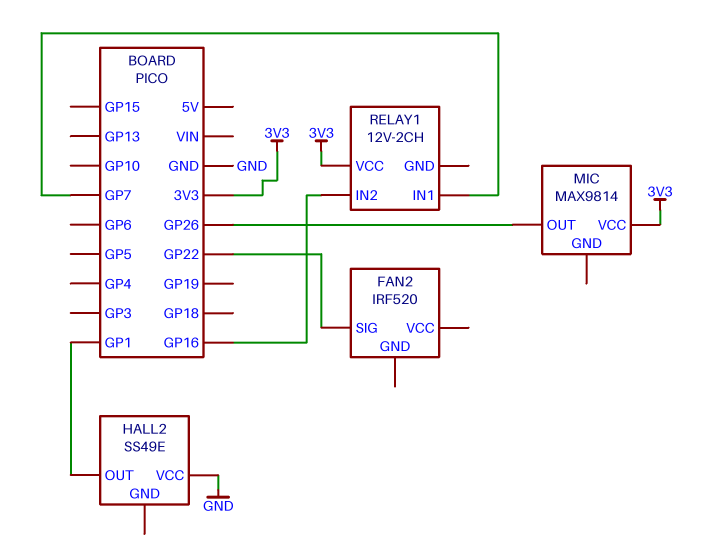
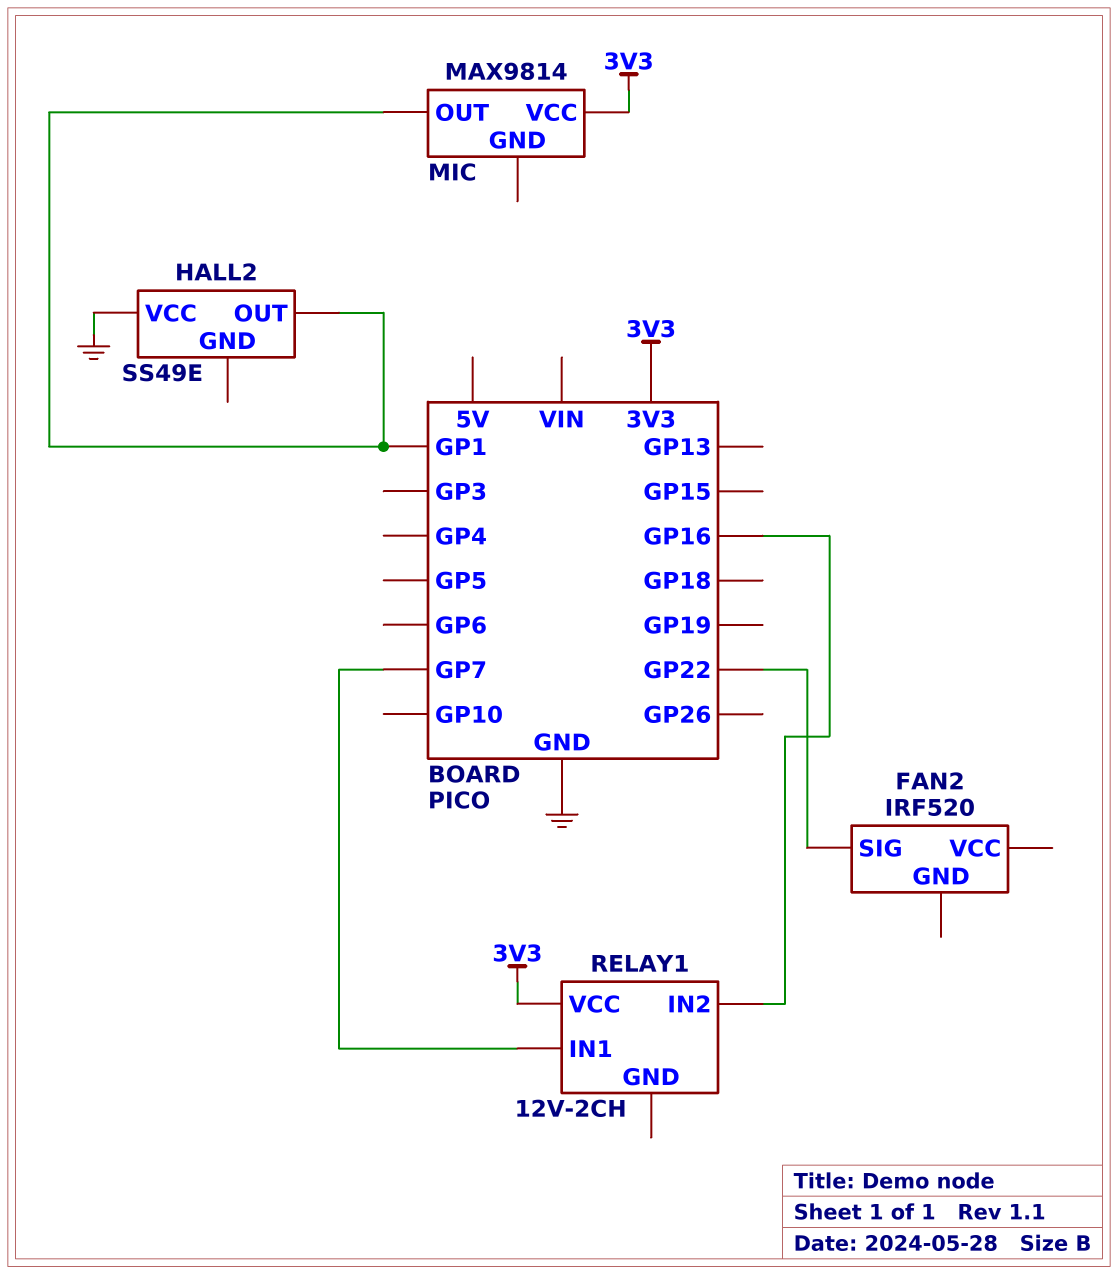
MIC pin OUT: GP26 -> GP1

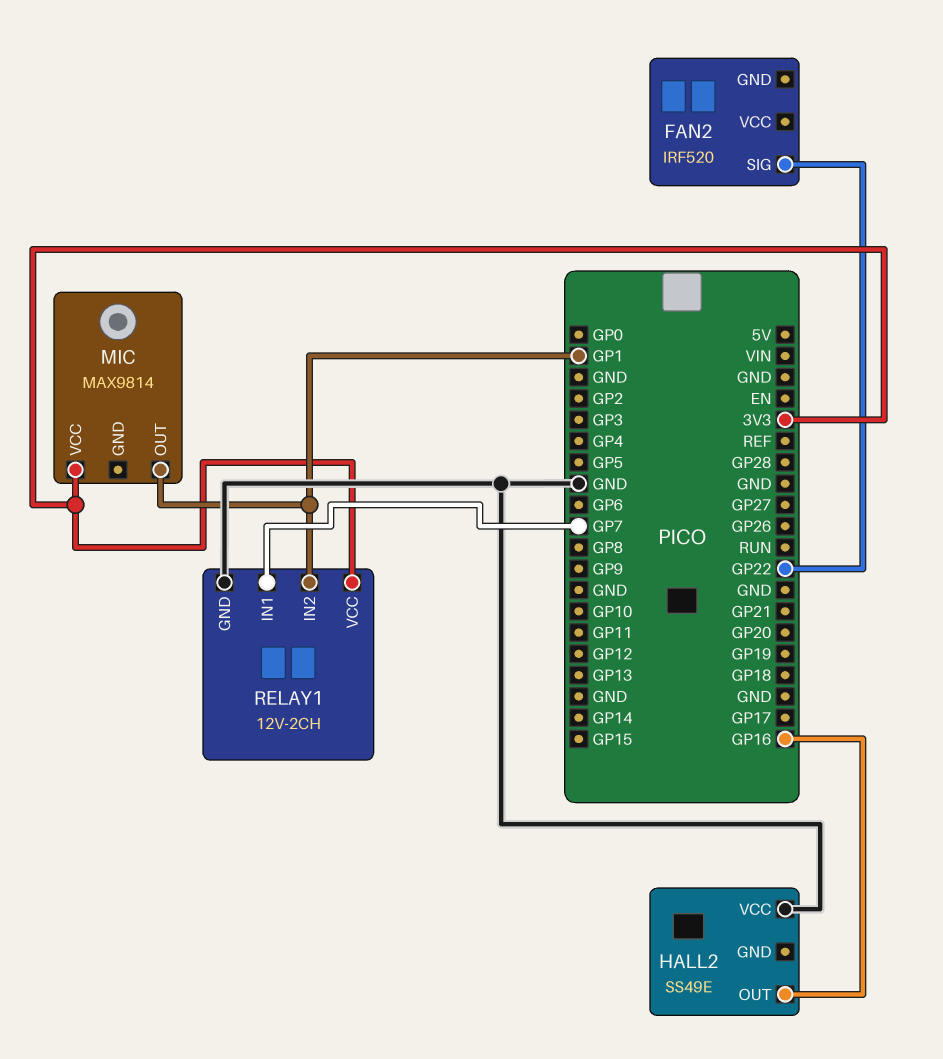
HALL2 pin OUT: GP1 -> GP16
RELAY1 pin GND: none -> GND
RELAY1 pin IN2: GP16 -> GP1

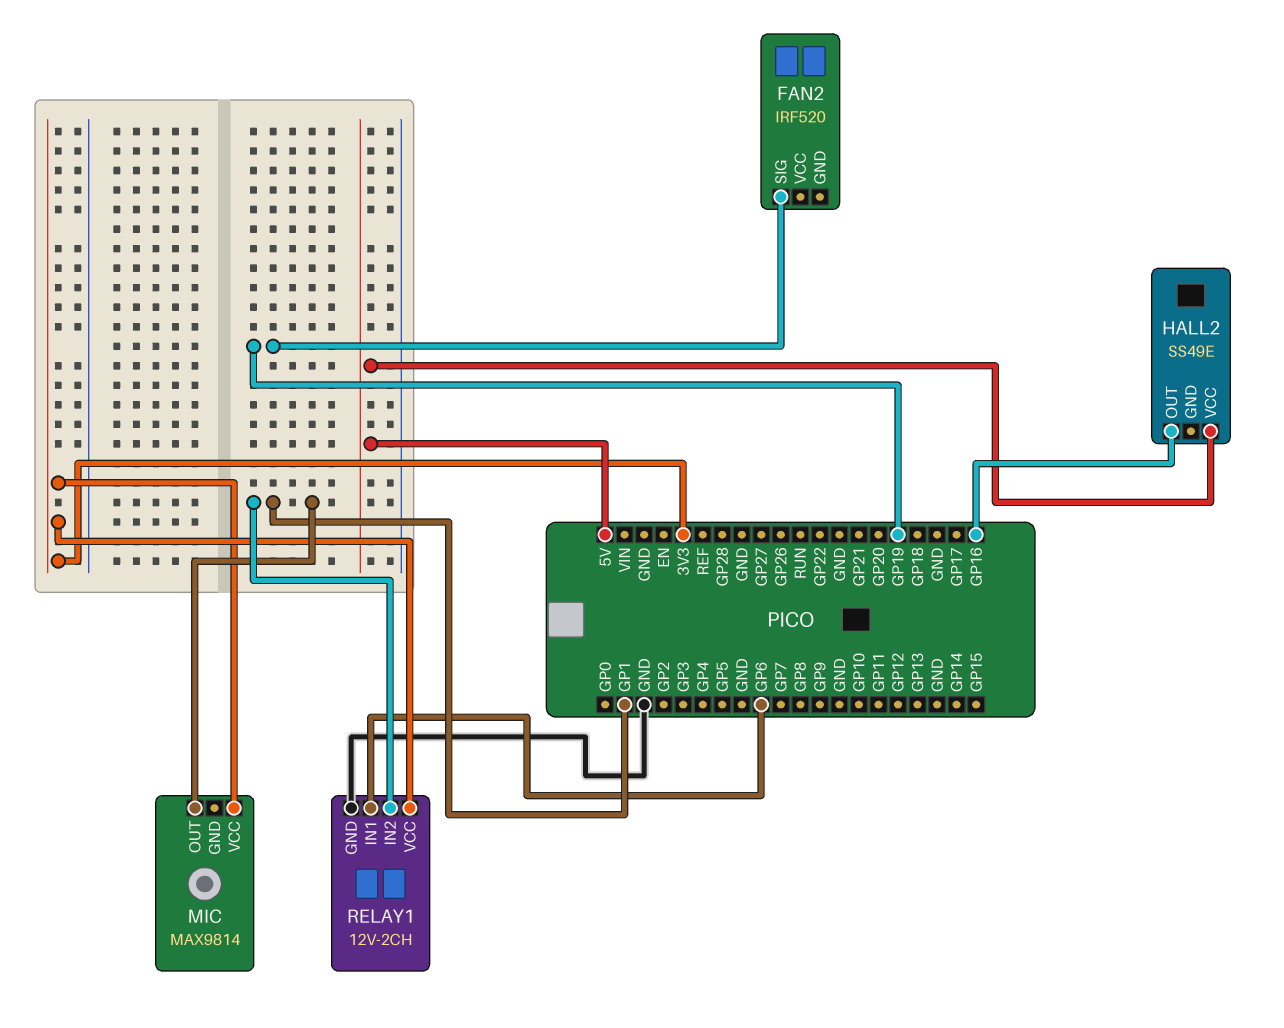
FAN2 pin SIG: GP22 -> GP19
HALL2 pin VCC: GND -> 5V
RELAY1 pin IN1: GP7 -> GP6

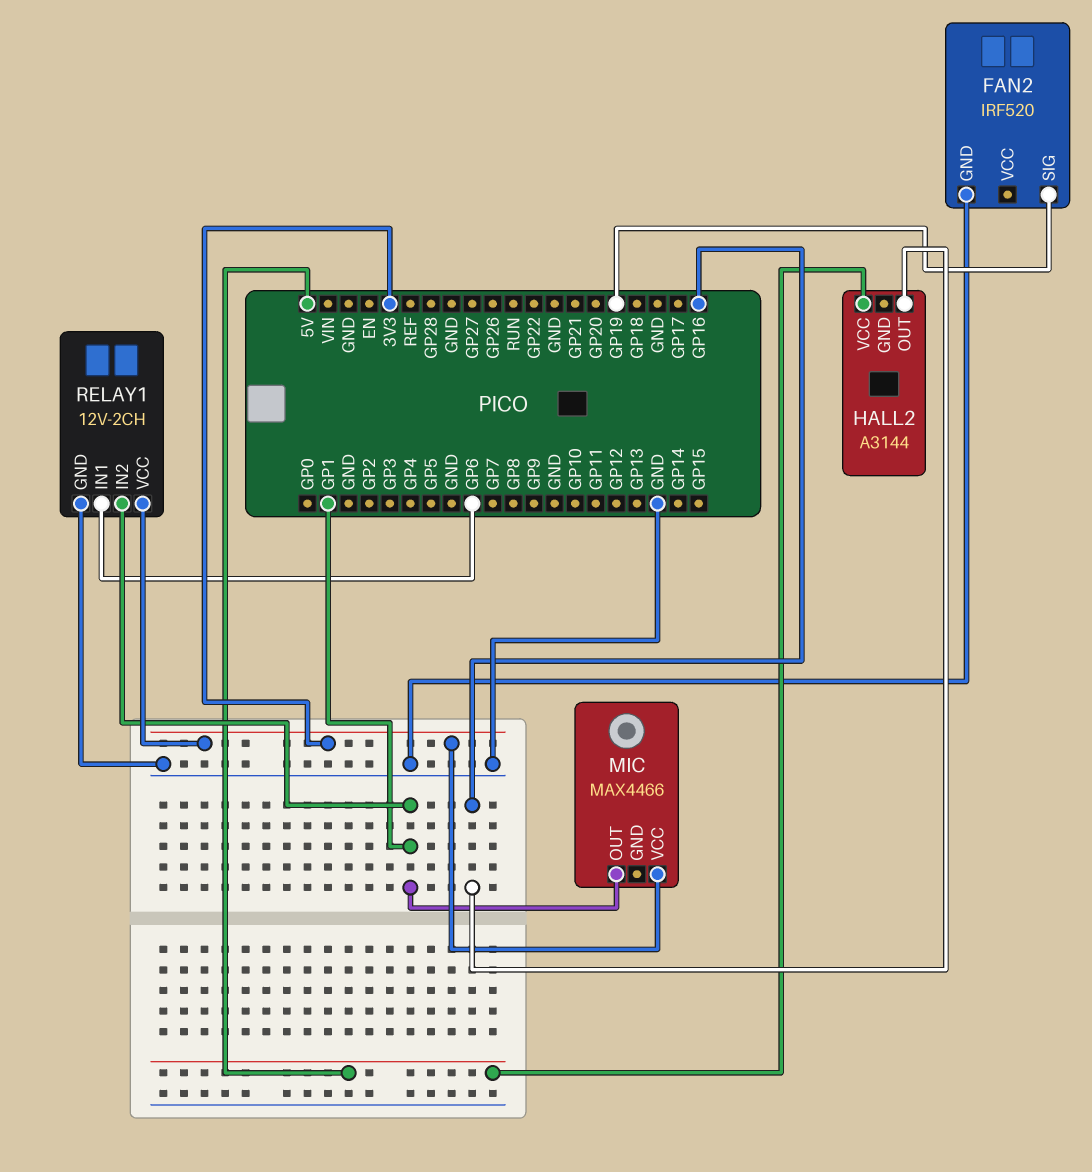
FAN2 pin GND: none -> GND
HALL2: SS49E -> A3144
MIC: MAX9814 -> MAX4466

